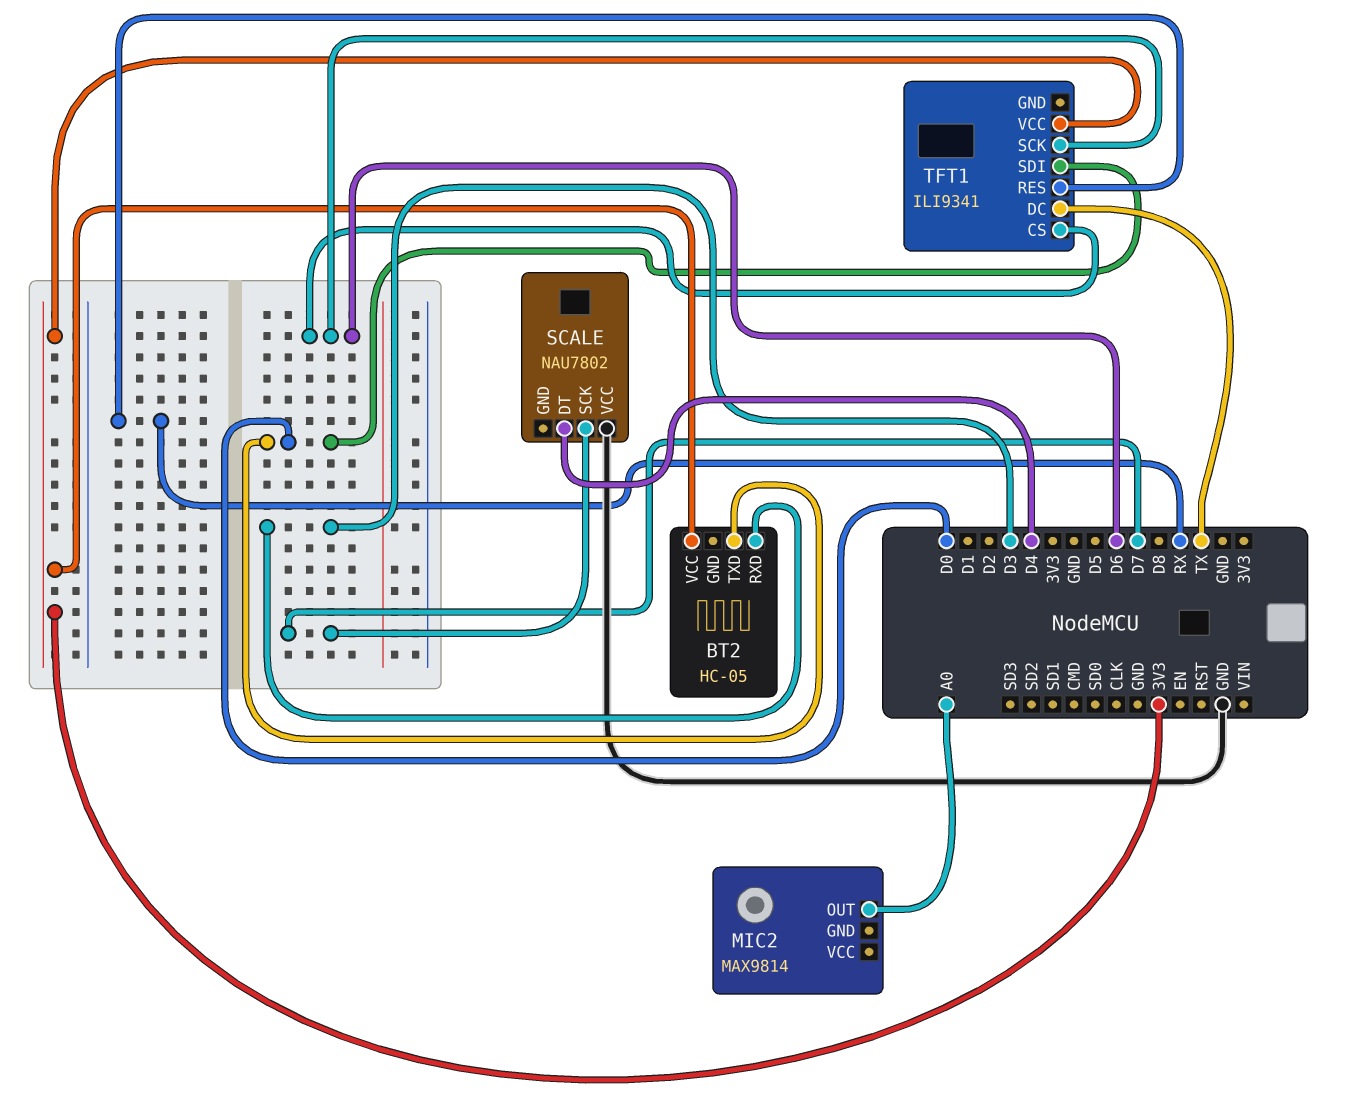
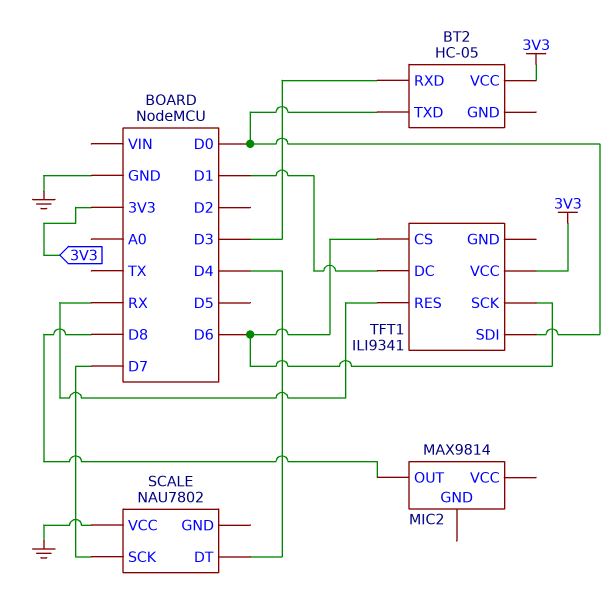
MIC2 pin OUT: A0 -> D8
TFT1 pin DC: TX -> D1

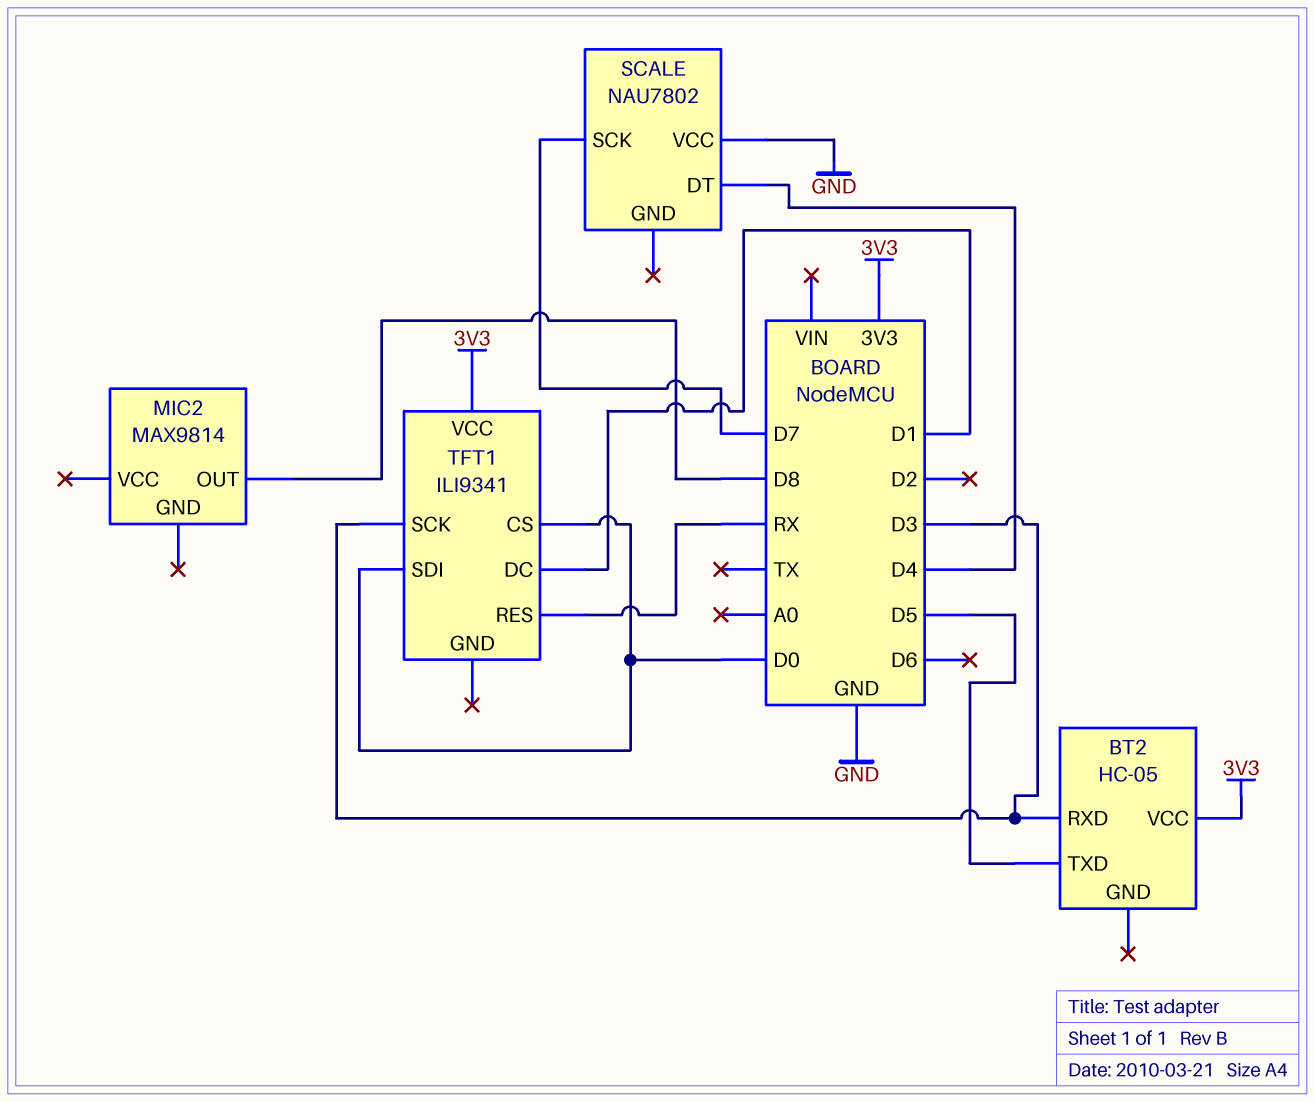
BT2 pin TXD: D0 -> D5
TFT1 pin CS: D6 -> D0
TFT1 pin SCK: D6 -> D3

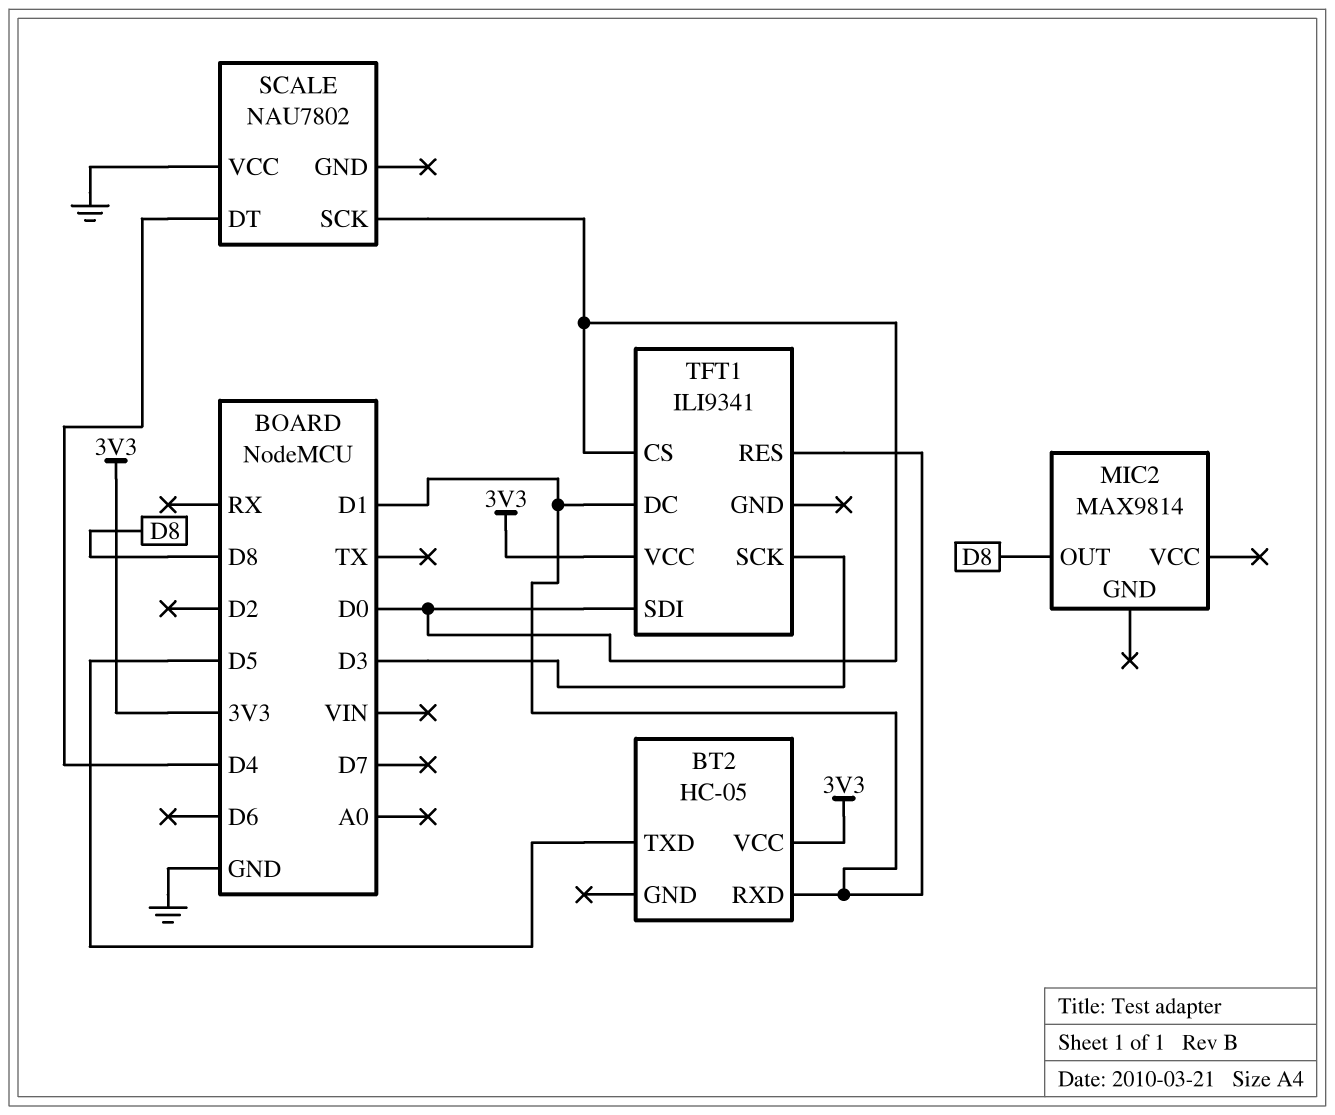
BT2 pin RXD: D3 -> D1
SCALE pin SCK: D7 -> D0
TFT1 pin RES: RX -> D1

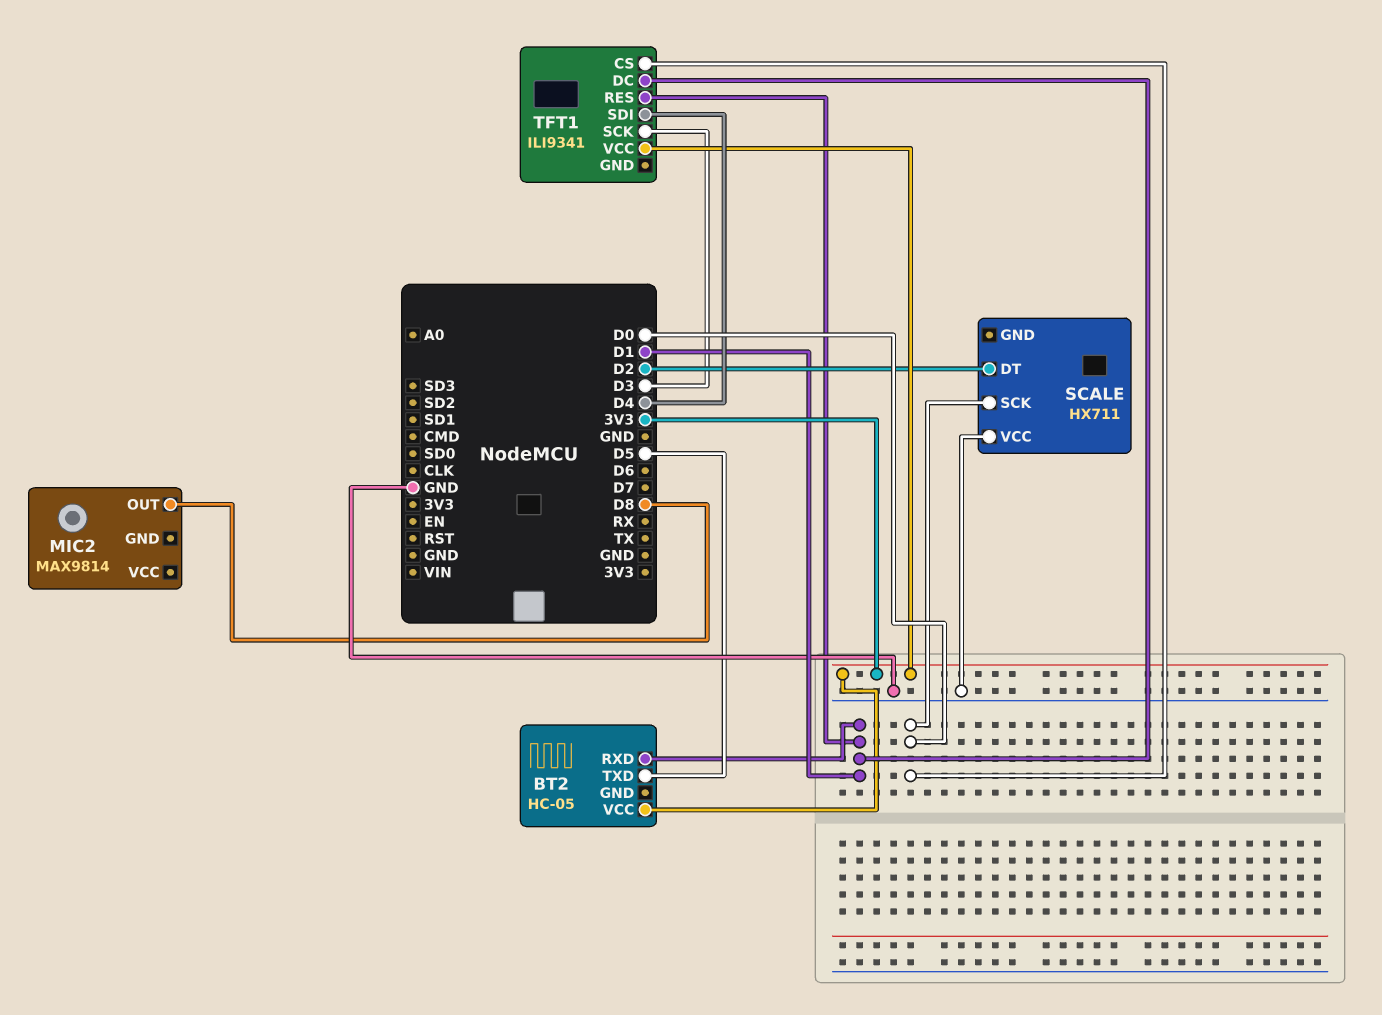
SCALE: NAU7802 -> HX711
SCALE pin DT: D4 -> D2
TFT1 pin SDI: D0 -> D4

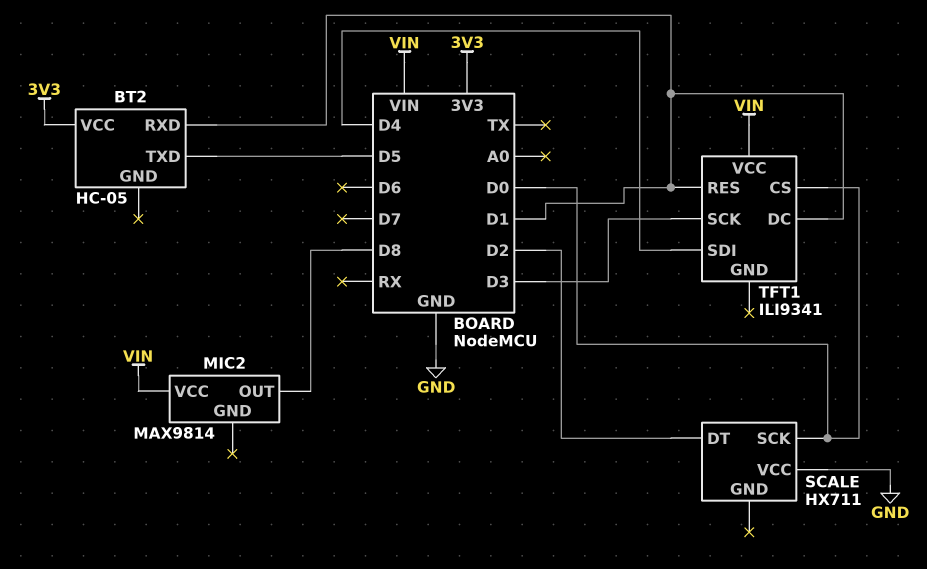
MIC2 pin VCC: none -> VIN
TFT1 pin VCC: 3V3 -> VIN

